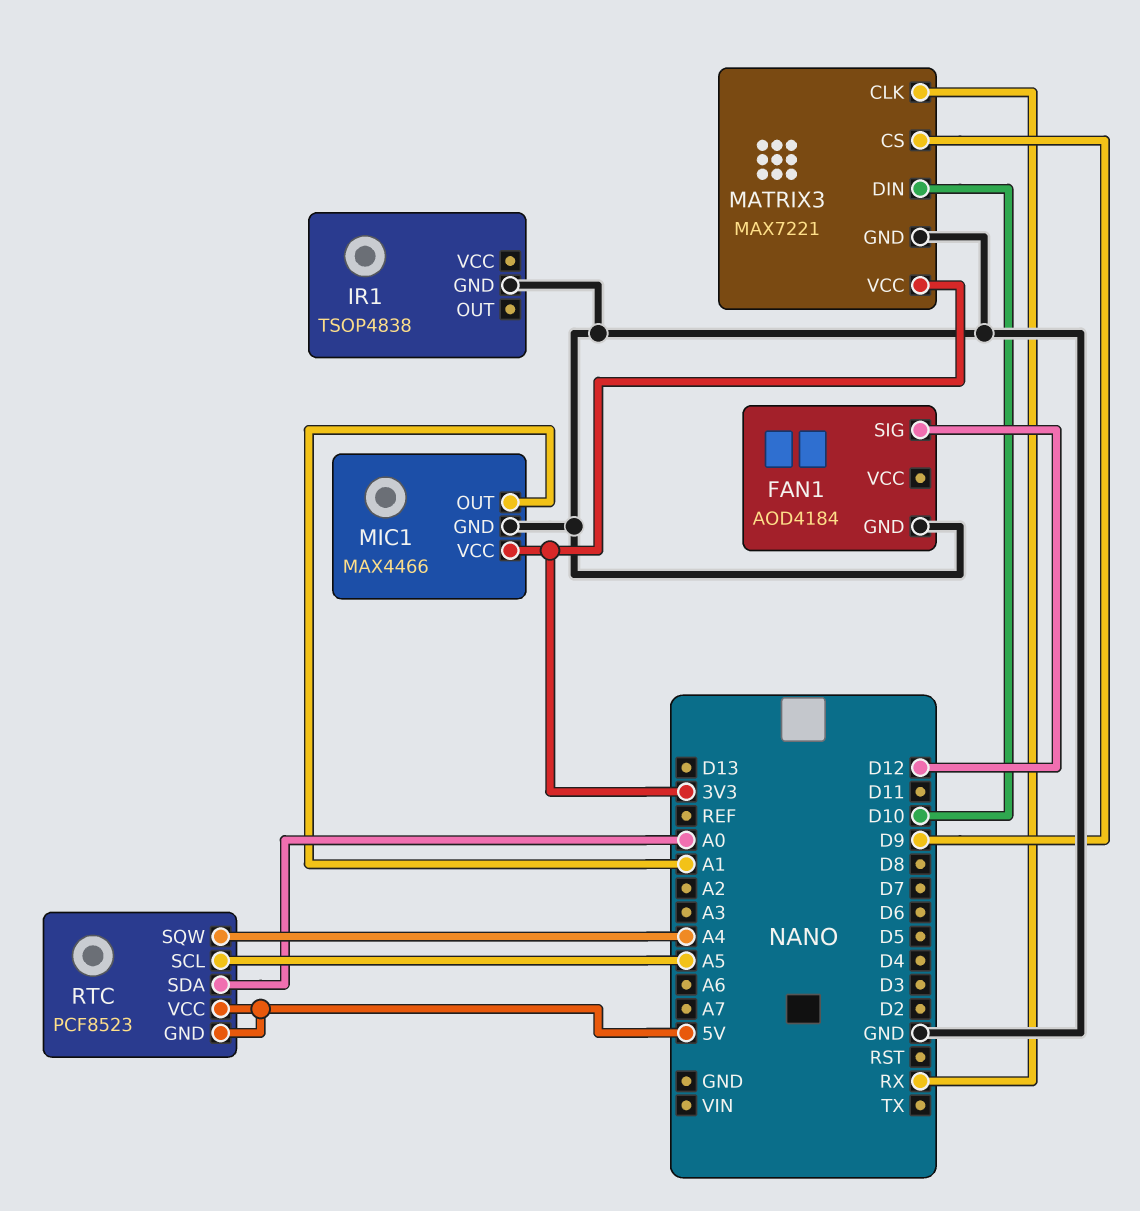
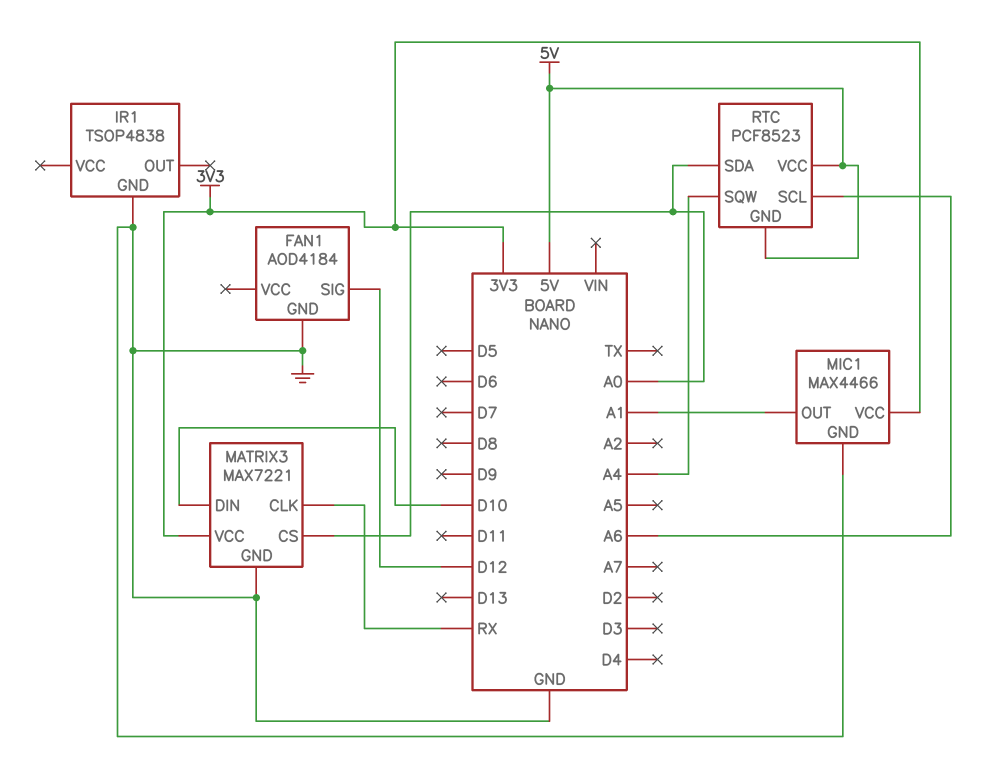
MATRIX3 pin CS: D9 -> A0
RTC pin SCL: A5 -> A6

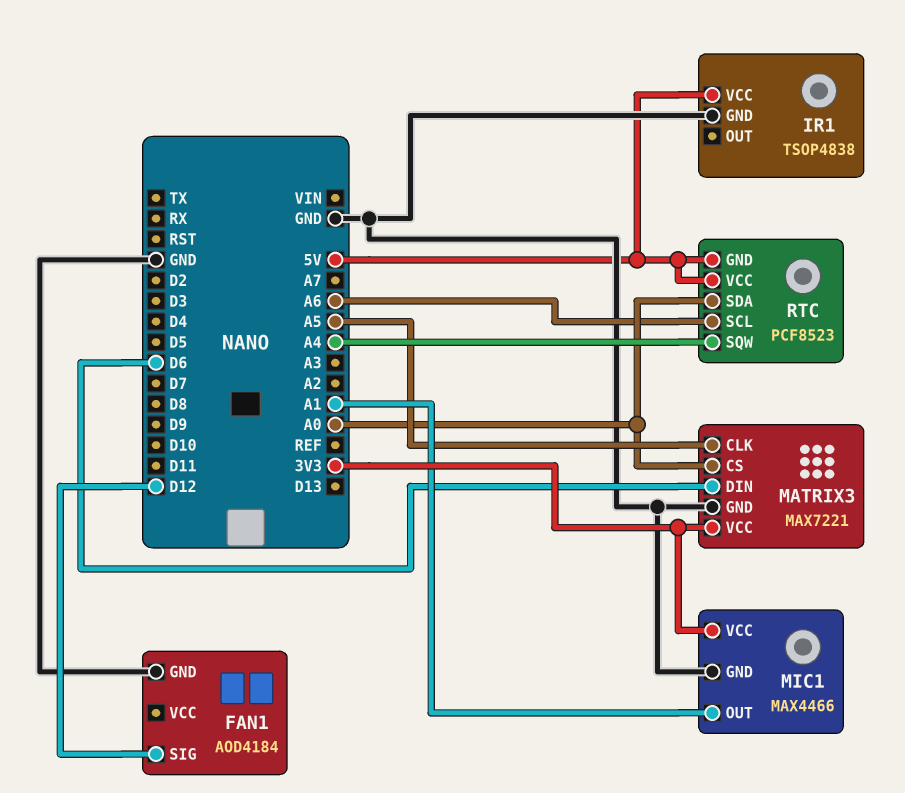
IR1 pin VCC: none -> 5V
MATRIX3 pin CLK: RX -> A5
MATRIX3 pin DIN: D10 -> D6

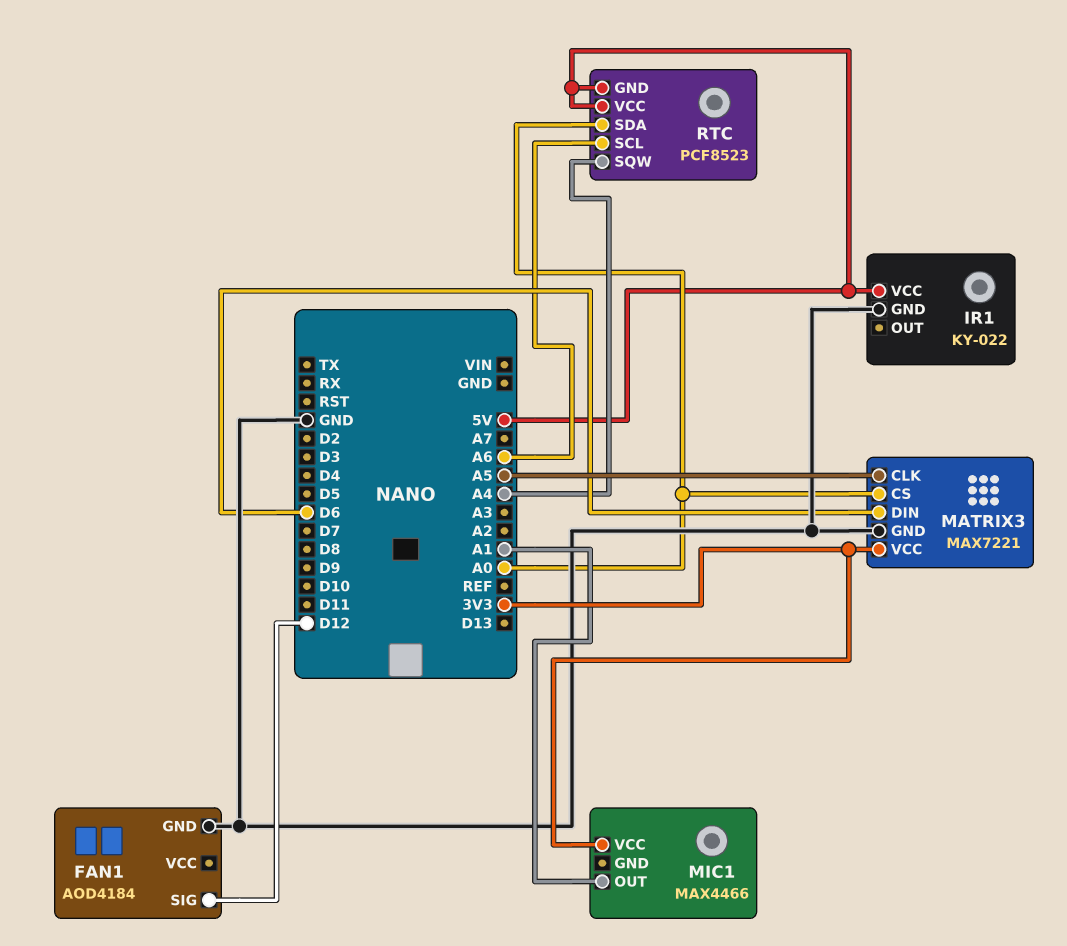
IR1: TSOP4838 -> KY-022
MIC1 pin GND: GND -> none

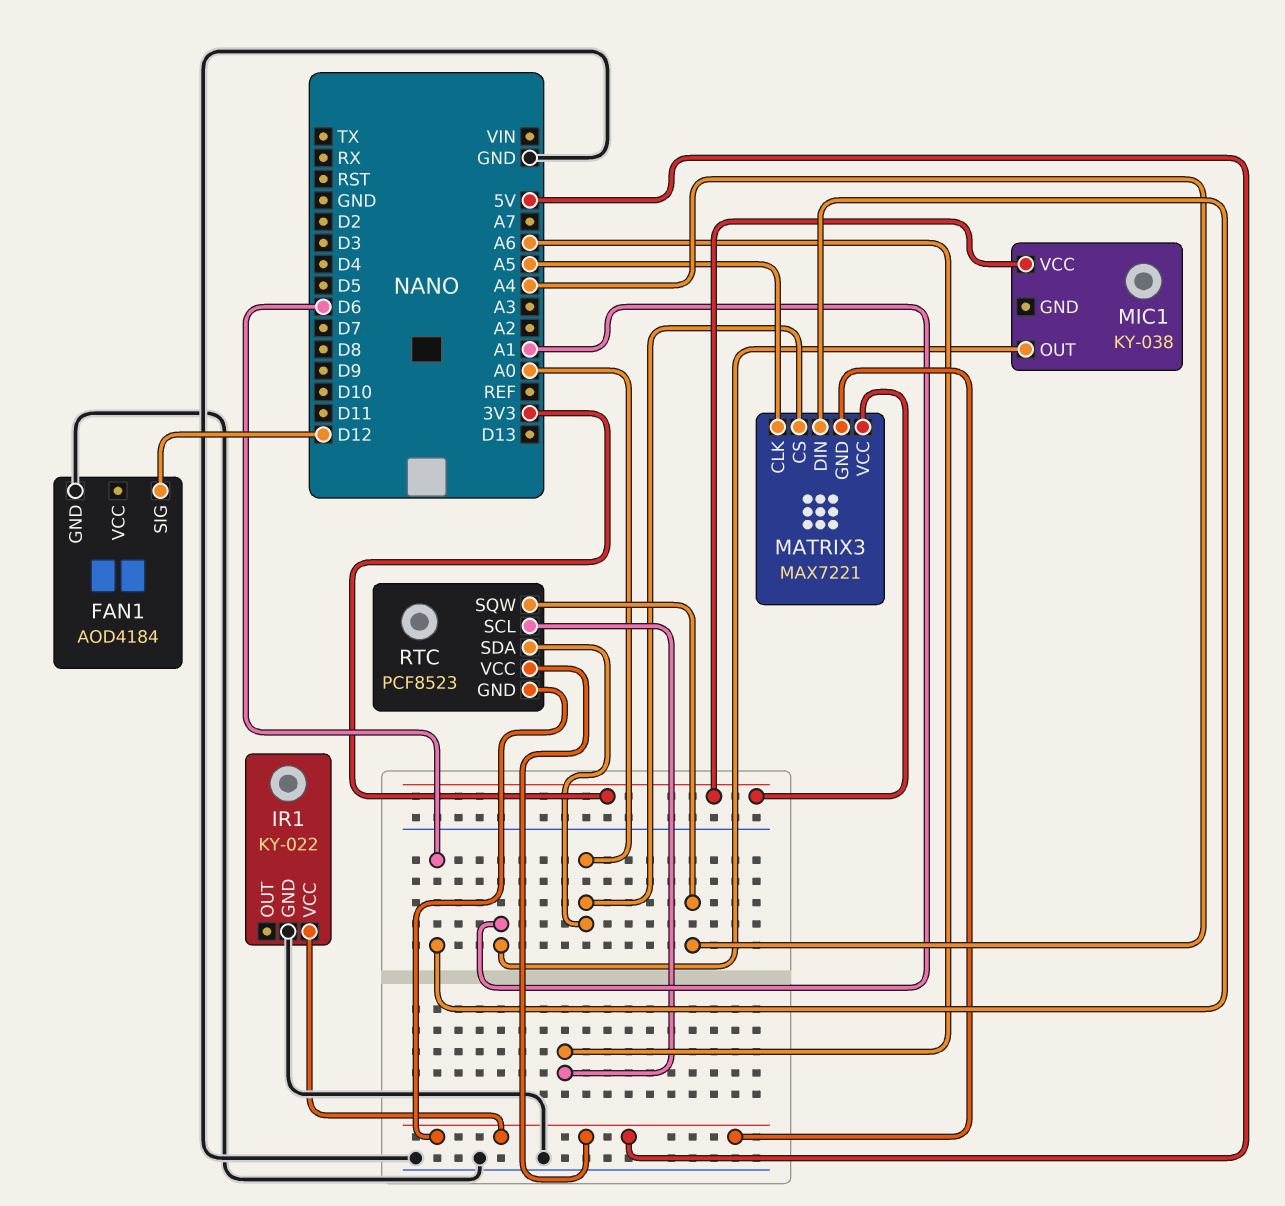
MATRIX3 pin GND: GND -> 5V
MIC1: MAX4466 -> KY-038

